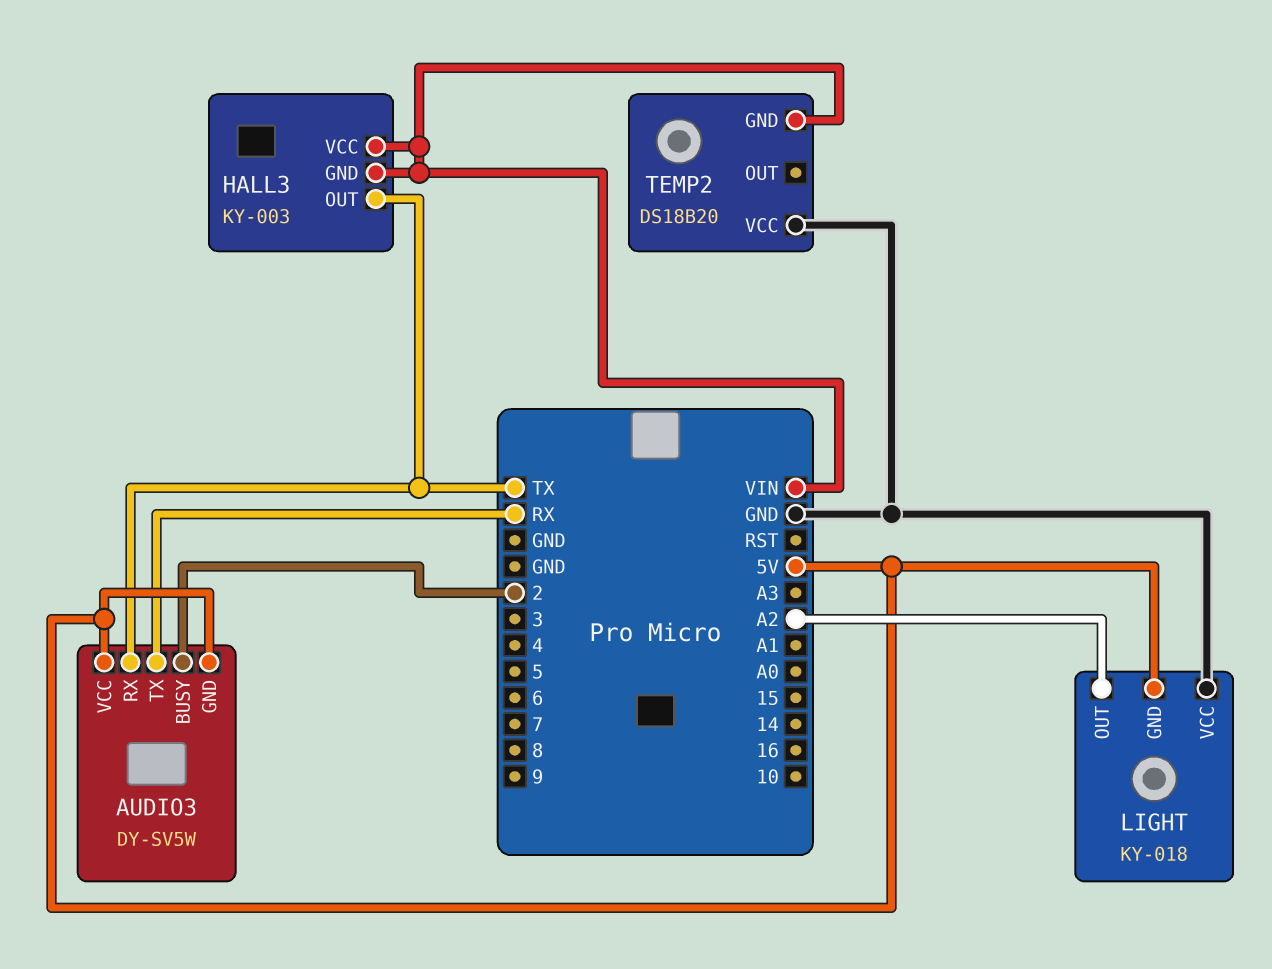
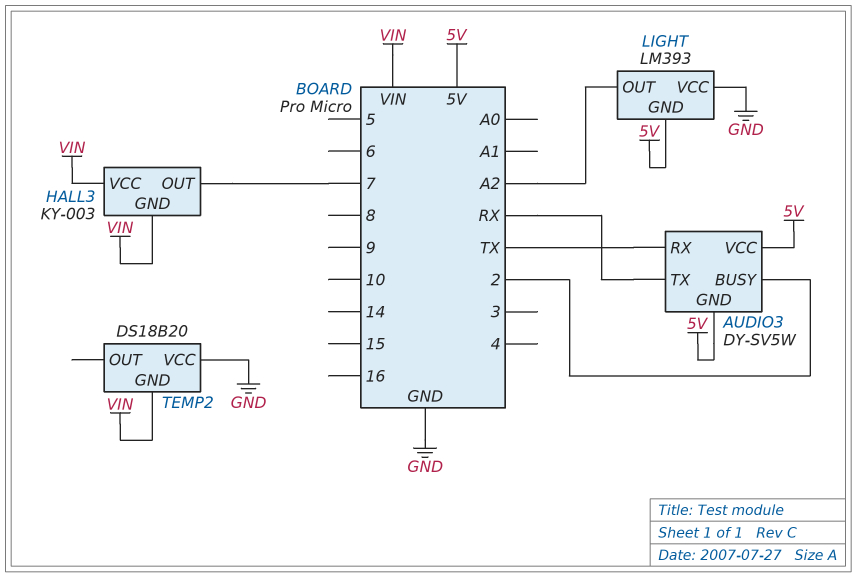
HALL3 pin OUT: TX -> 7
LIGHT: KY-018 -> LM393

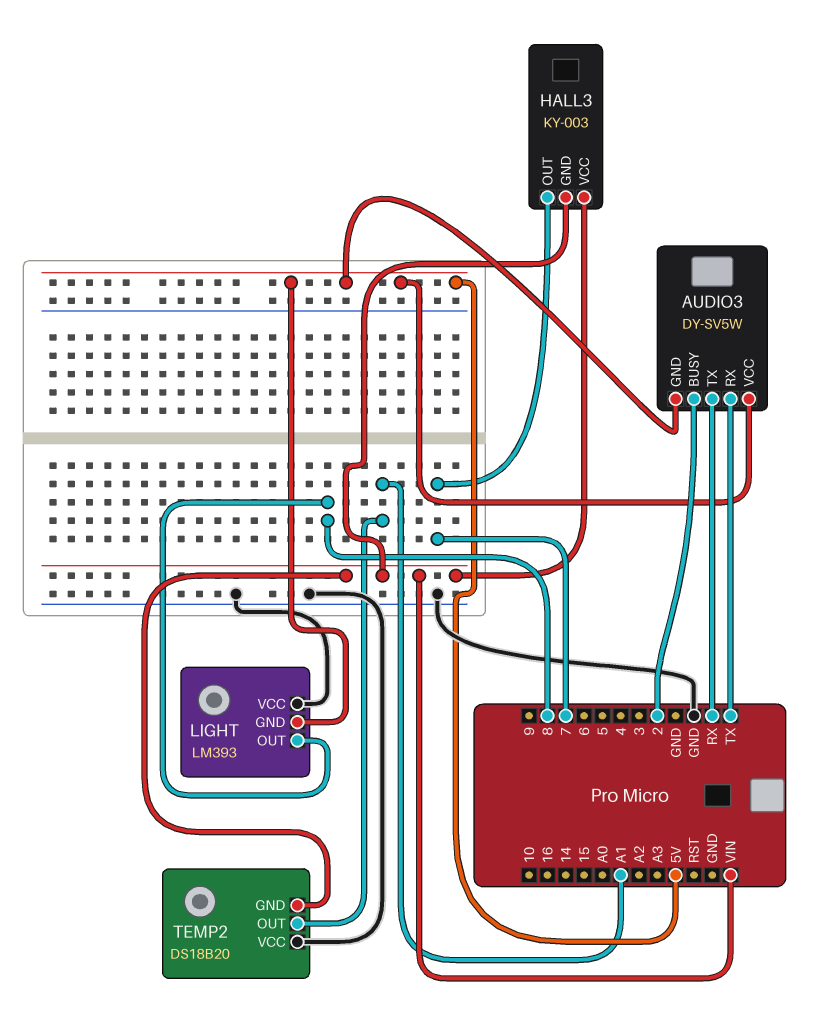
LIGHT pin OUT: A2 -> 8
TEMP2 pin OUT: none -> A1

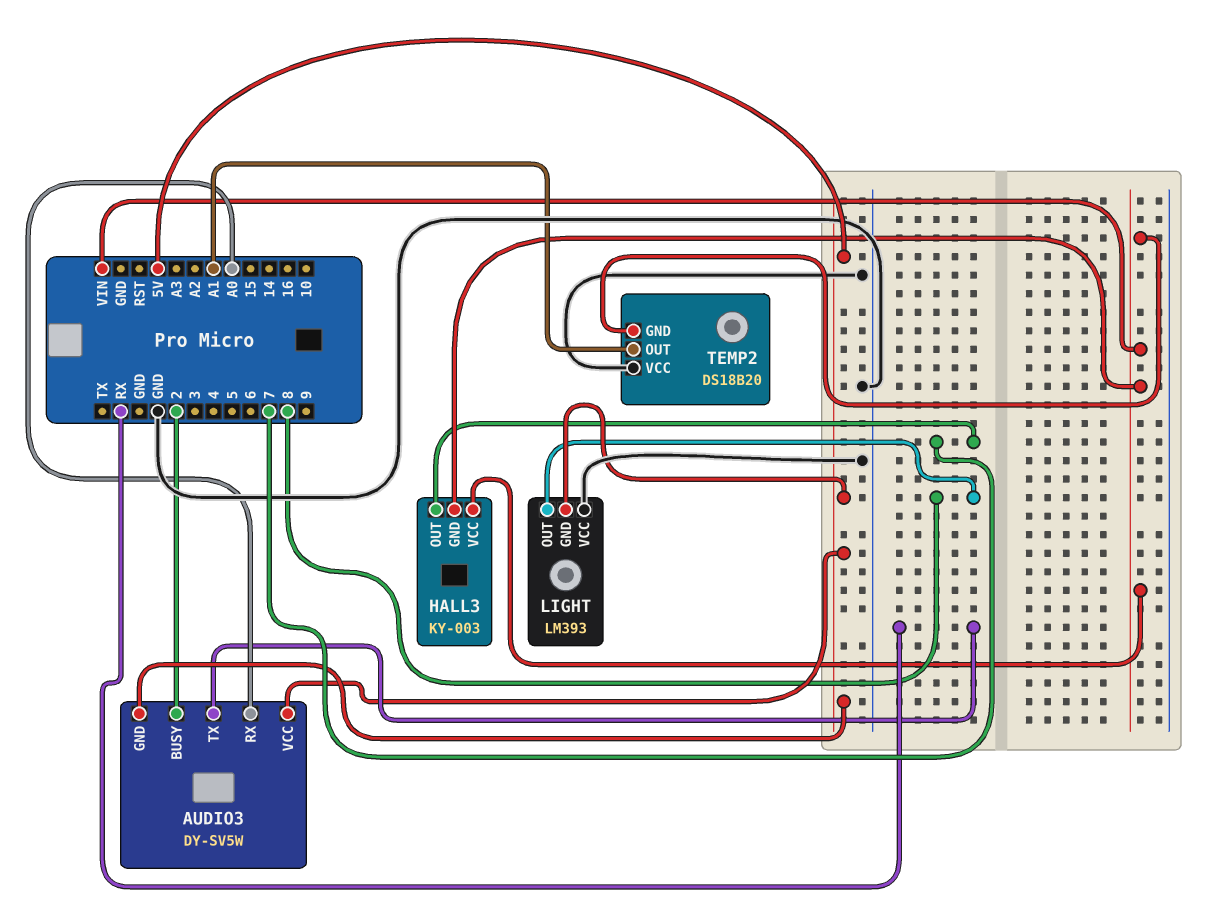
AUDIO3 pin RX: TX -> A0

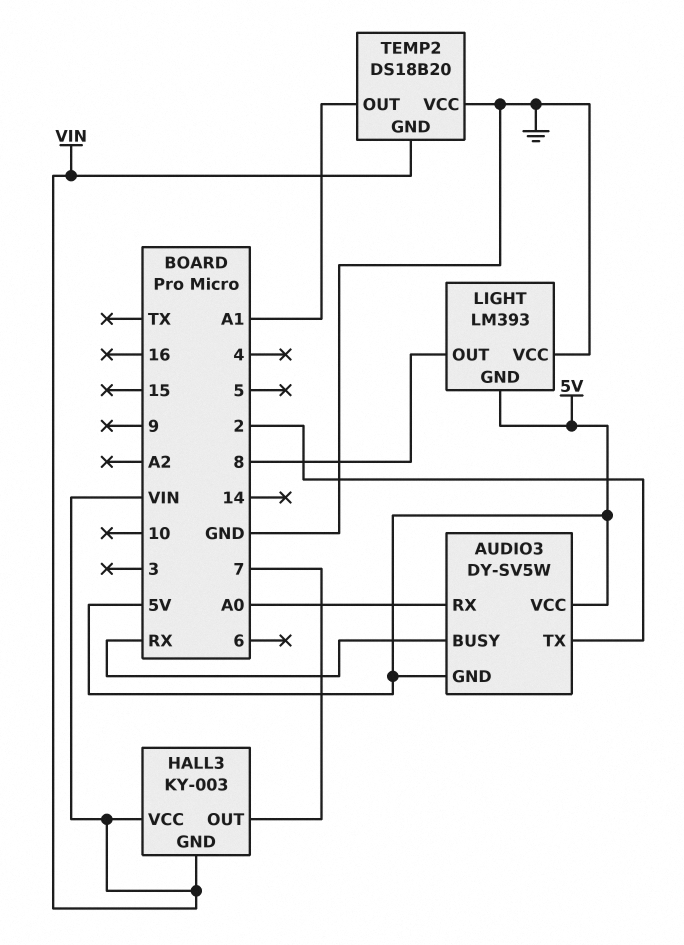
AUDIO3 pin BUSY: 2 -> RX
AUDIO3 pin TX: RX -> 2

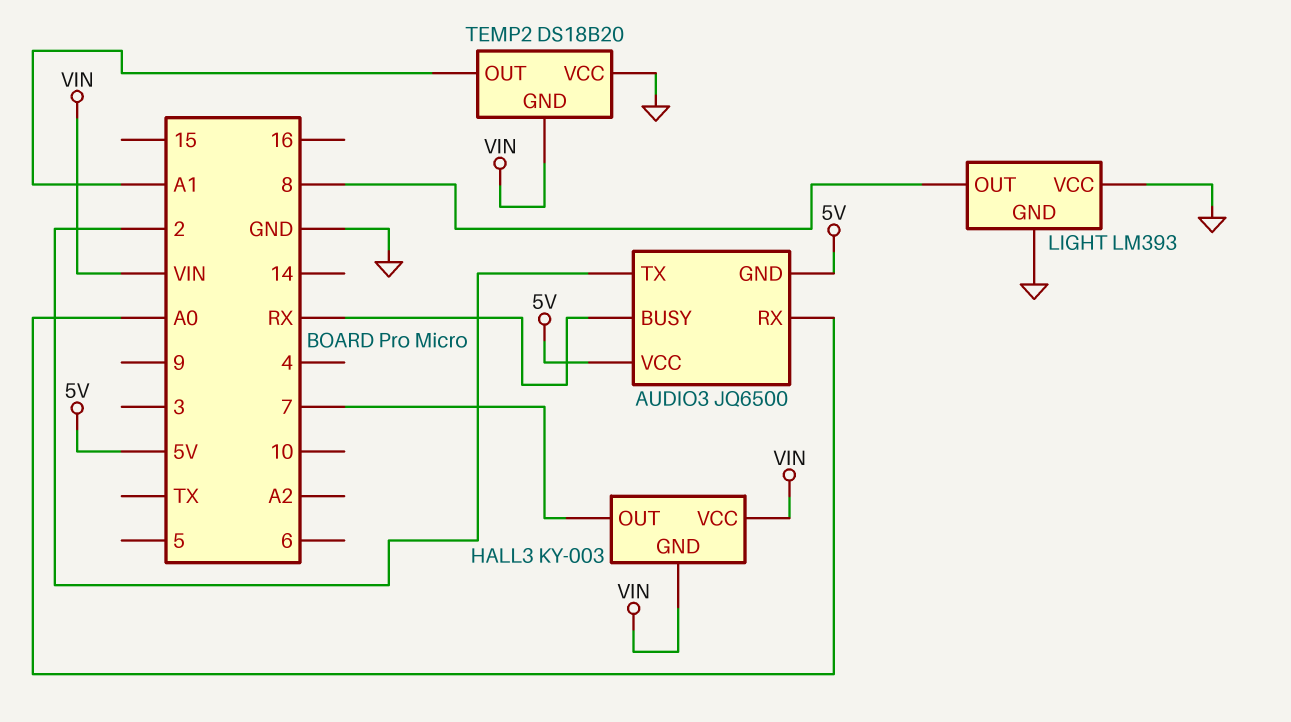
AUDIO3: DY-SV5W -> JQ6500
LIGHT pin GND: 5V -> GND

